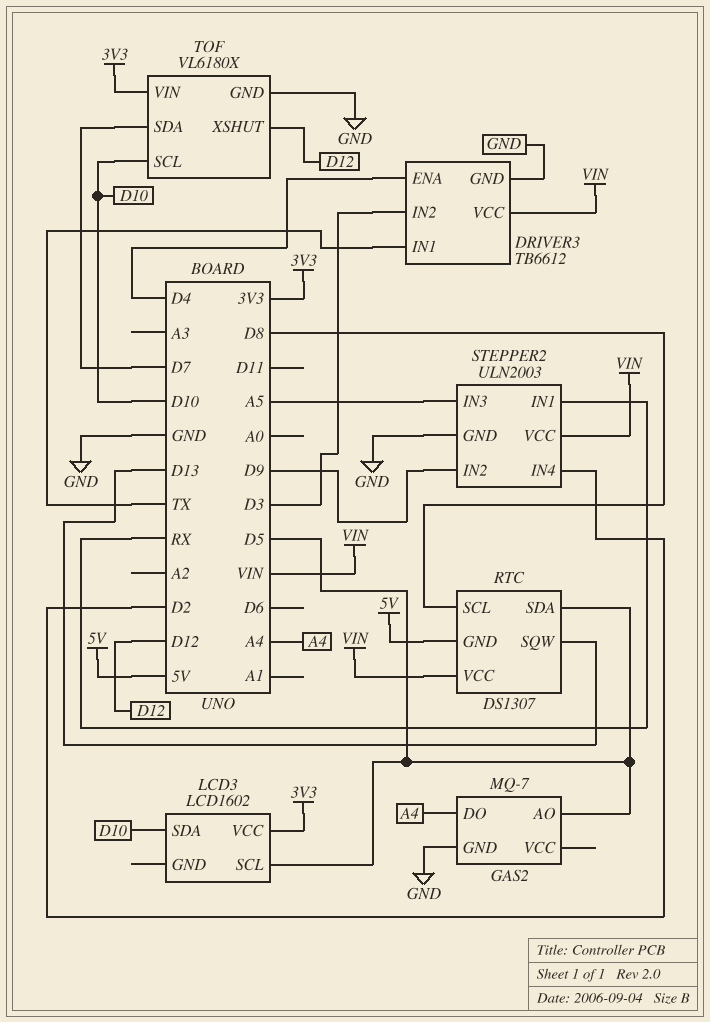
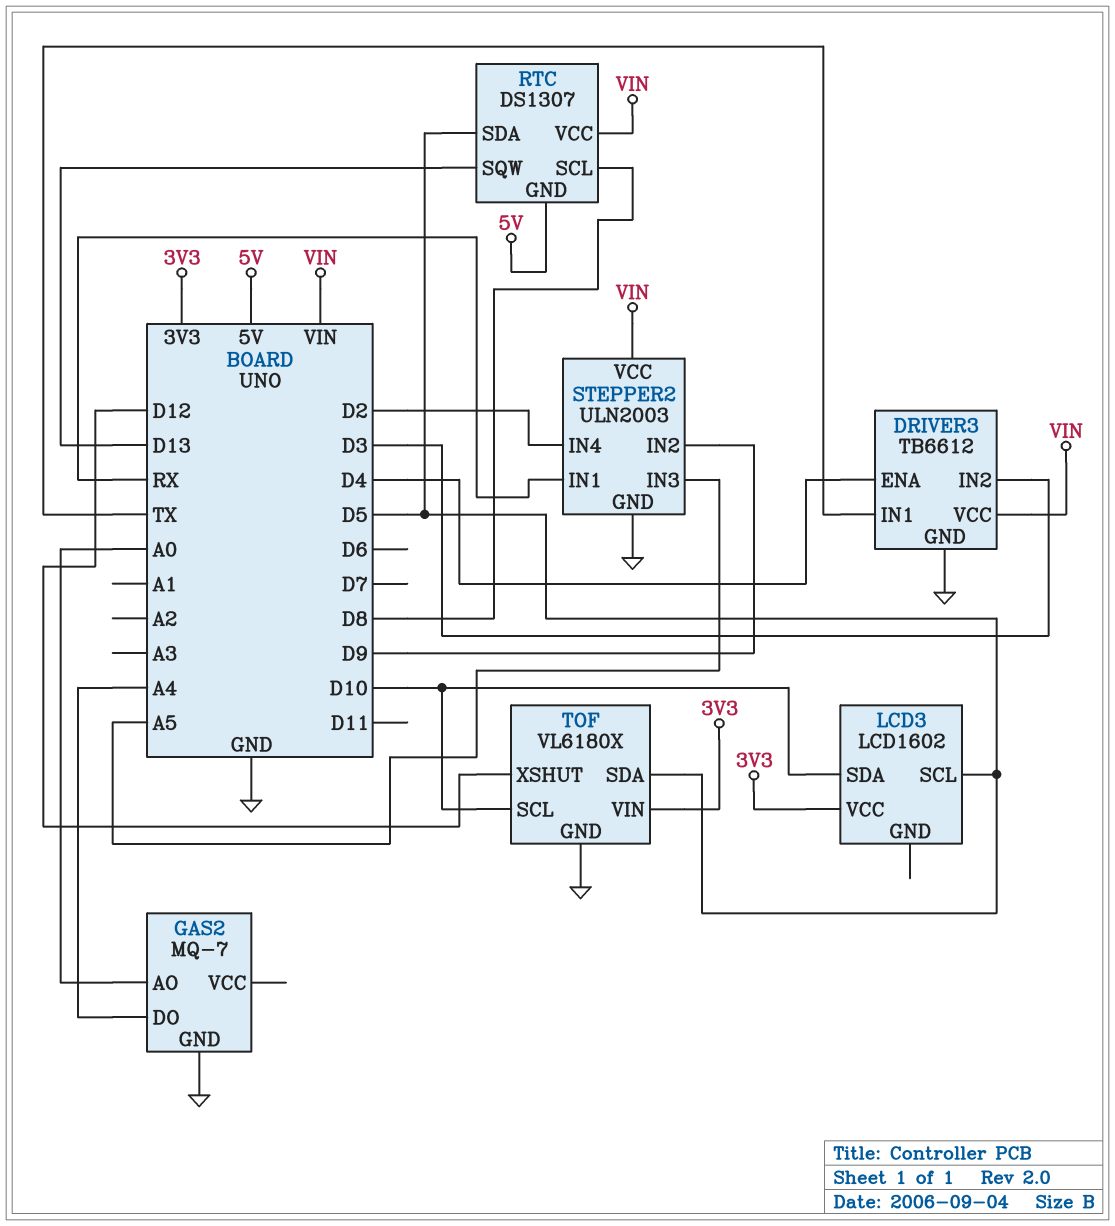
GAS2 pin AO: D5 -> A0
TOF pin SDA: D7 -> D5

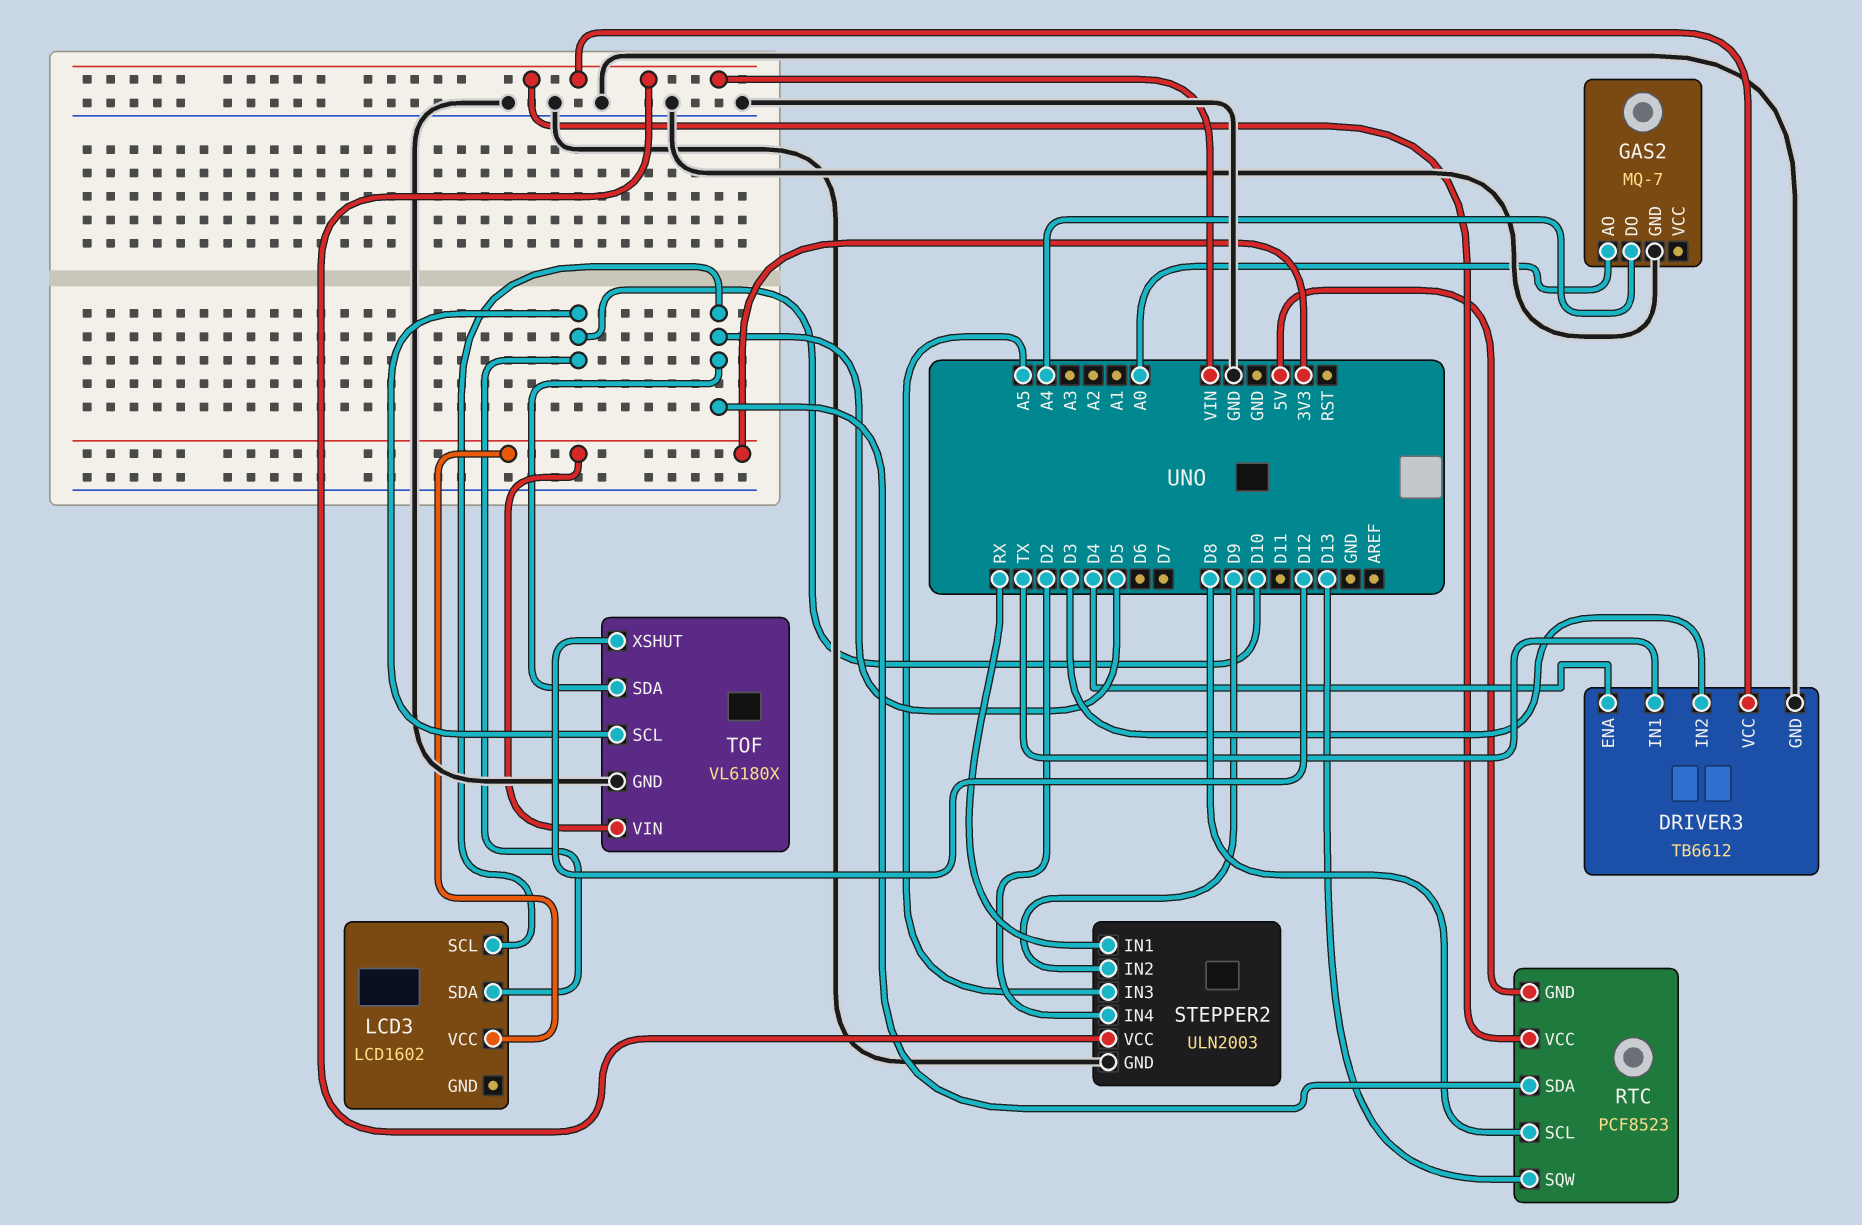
RTC: DS1307 -> PCF8523

